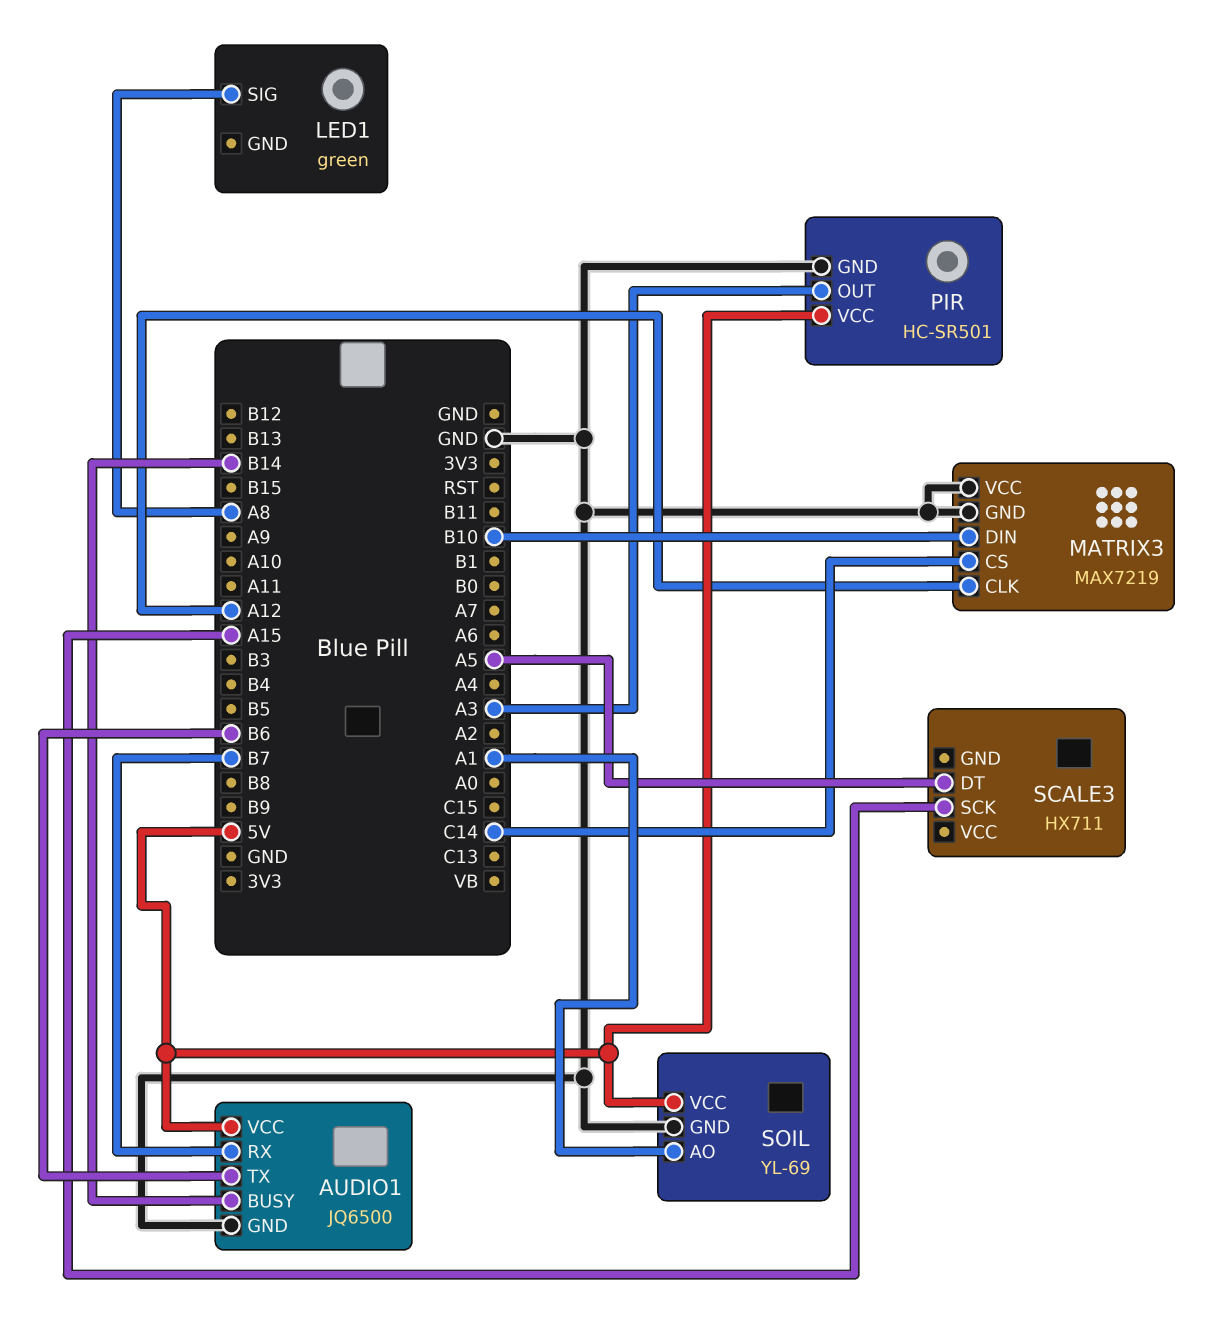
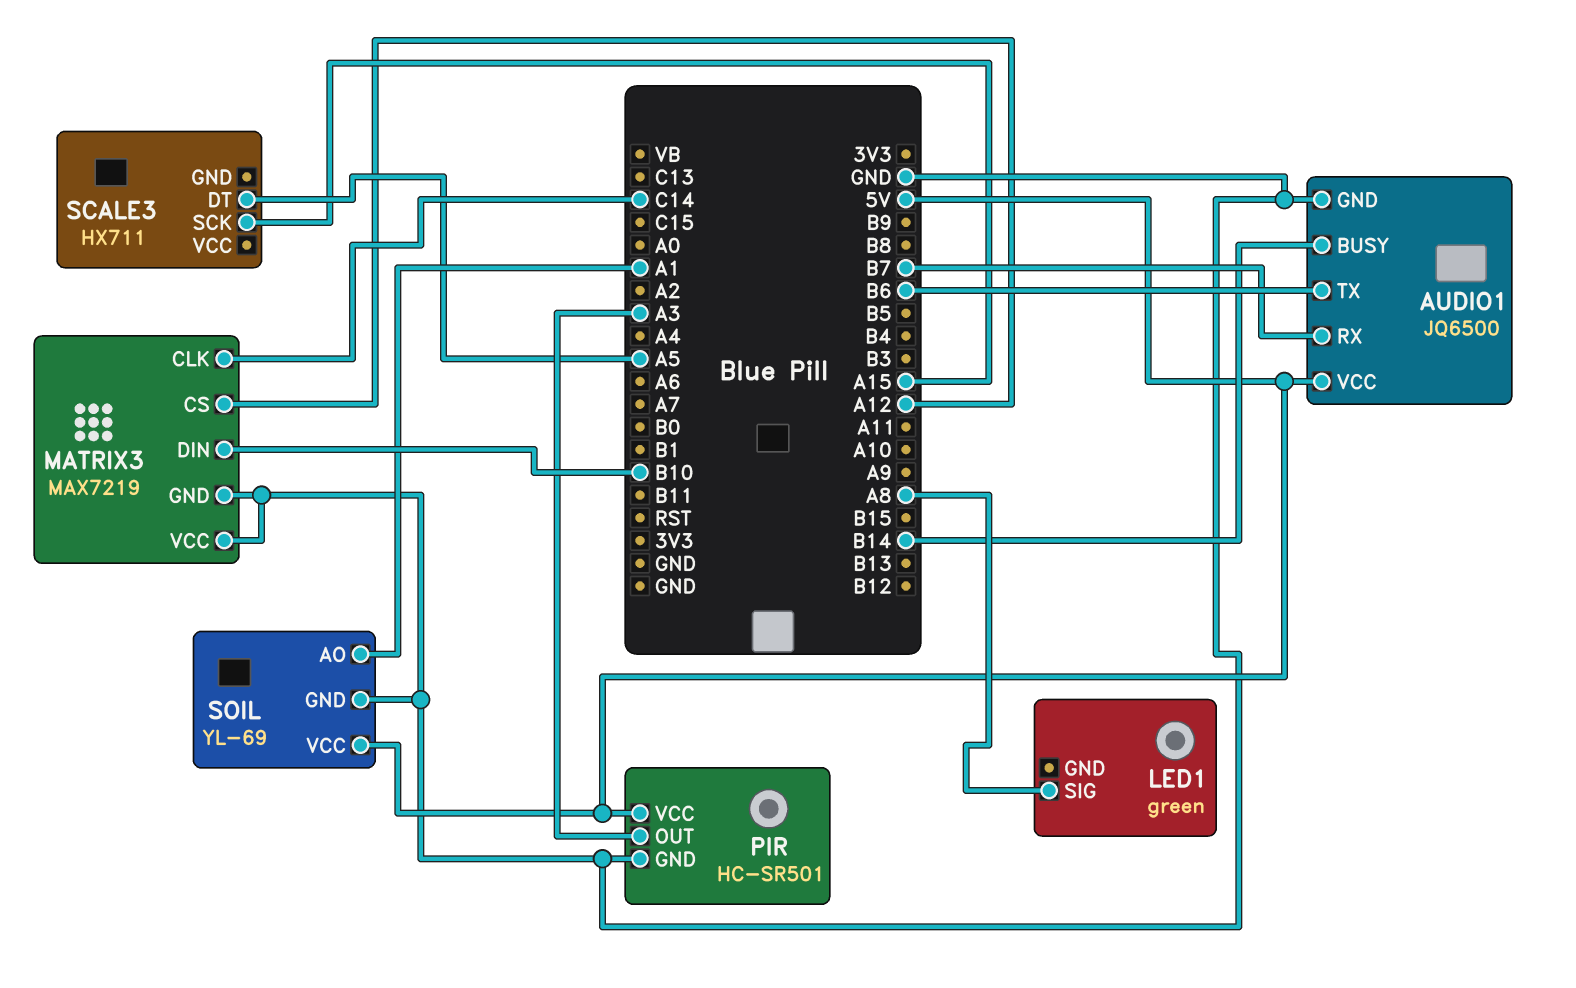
MATRIX3 pin CLK: A12 -> C14
MATRIX3 pin CS: C14 -> A12

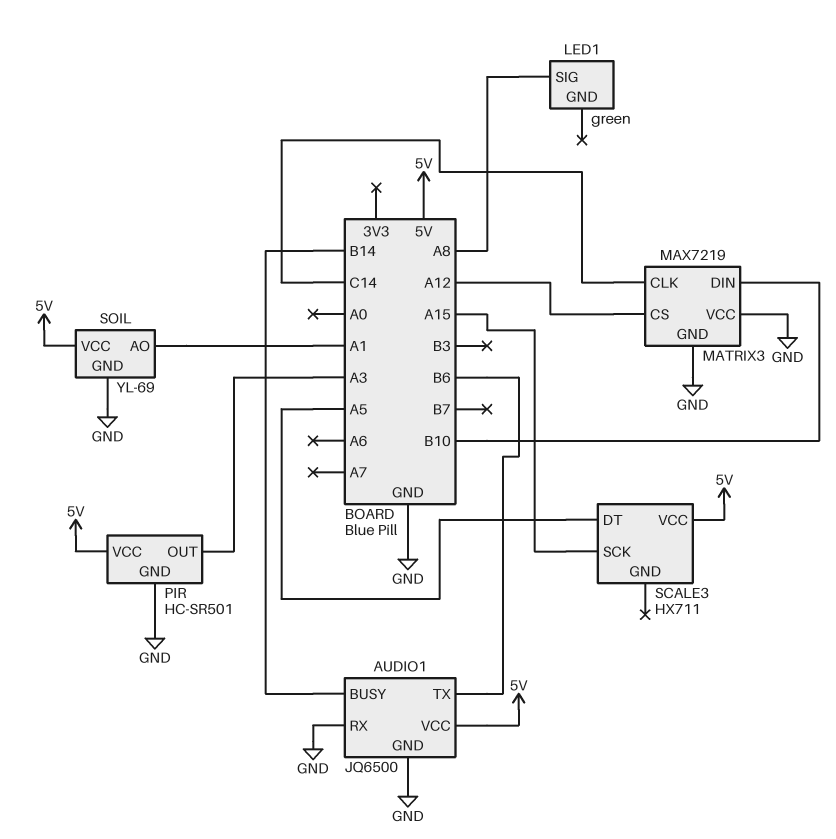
AUDIO1 pin RX: B7 -> GND
SCALE3 pin VCC: none -> 5V

